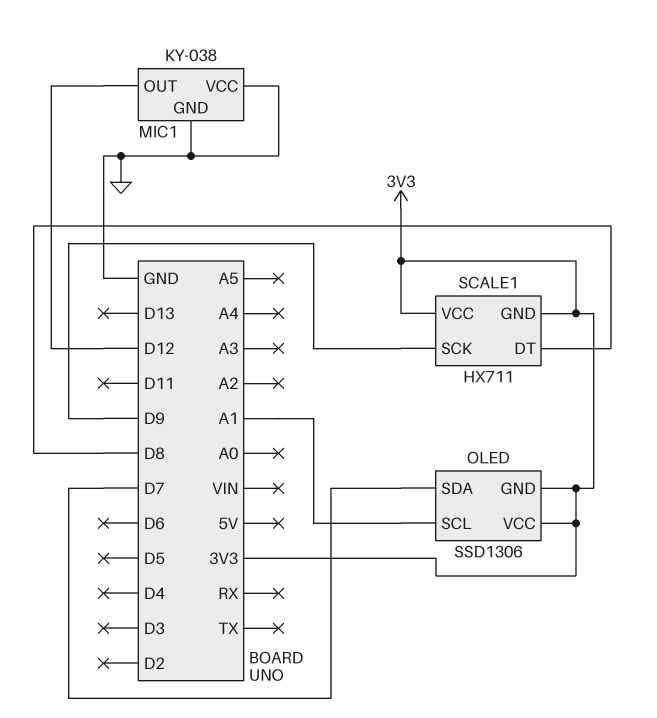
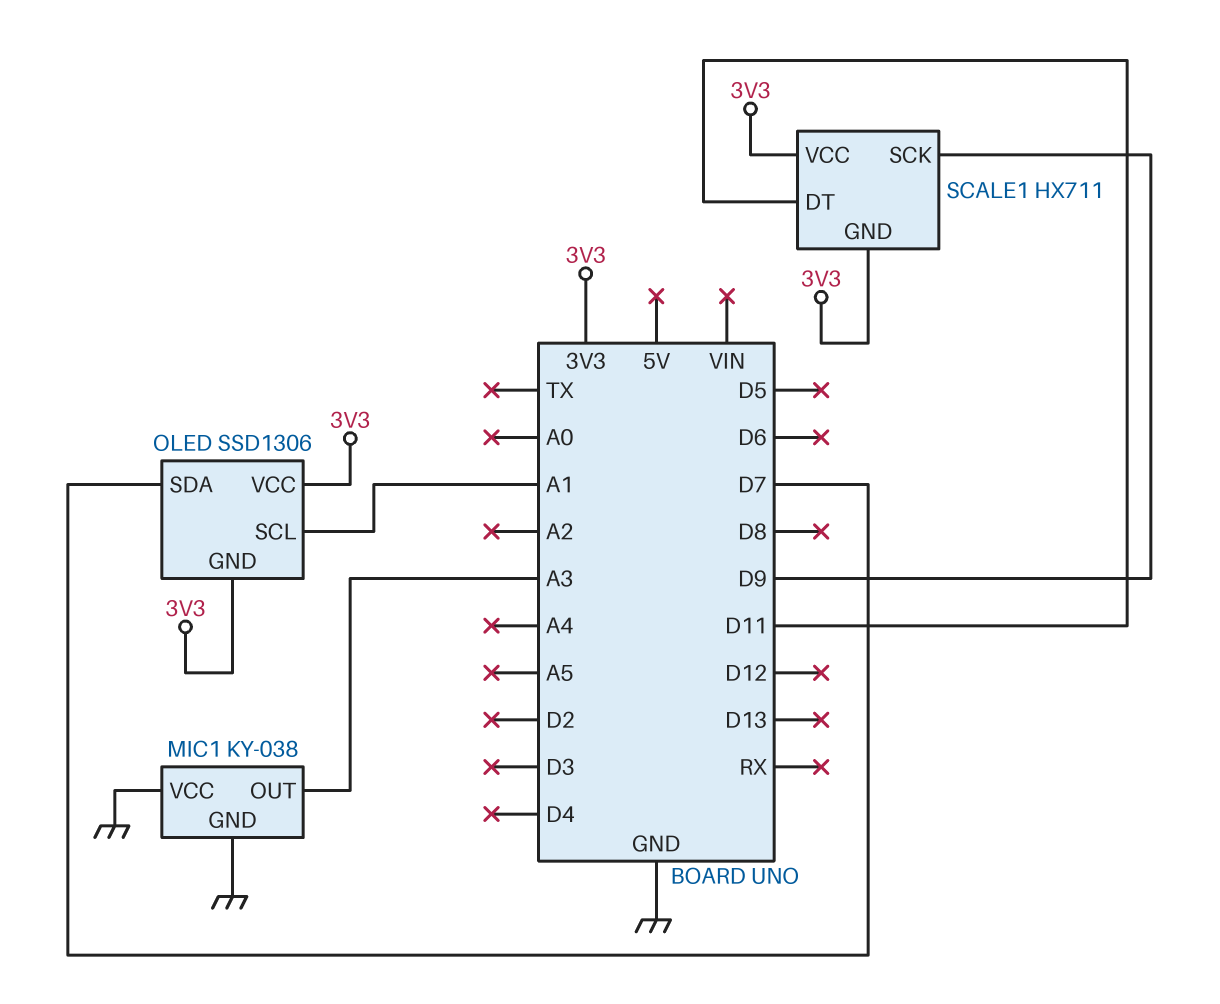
MIC1 pin OUT: D12 -> A3
SCALE1 pin DT: D8 -> D11

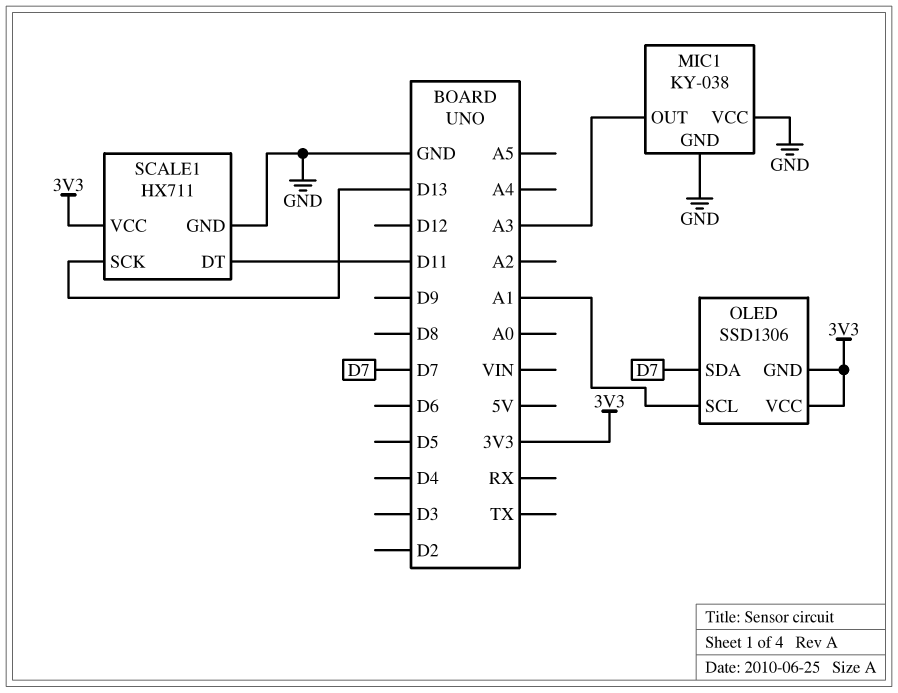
SCALE1 pin GND: 3V3 -> GND
SCALE1 pin SCK: D9 -> D13

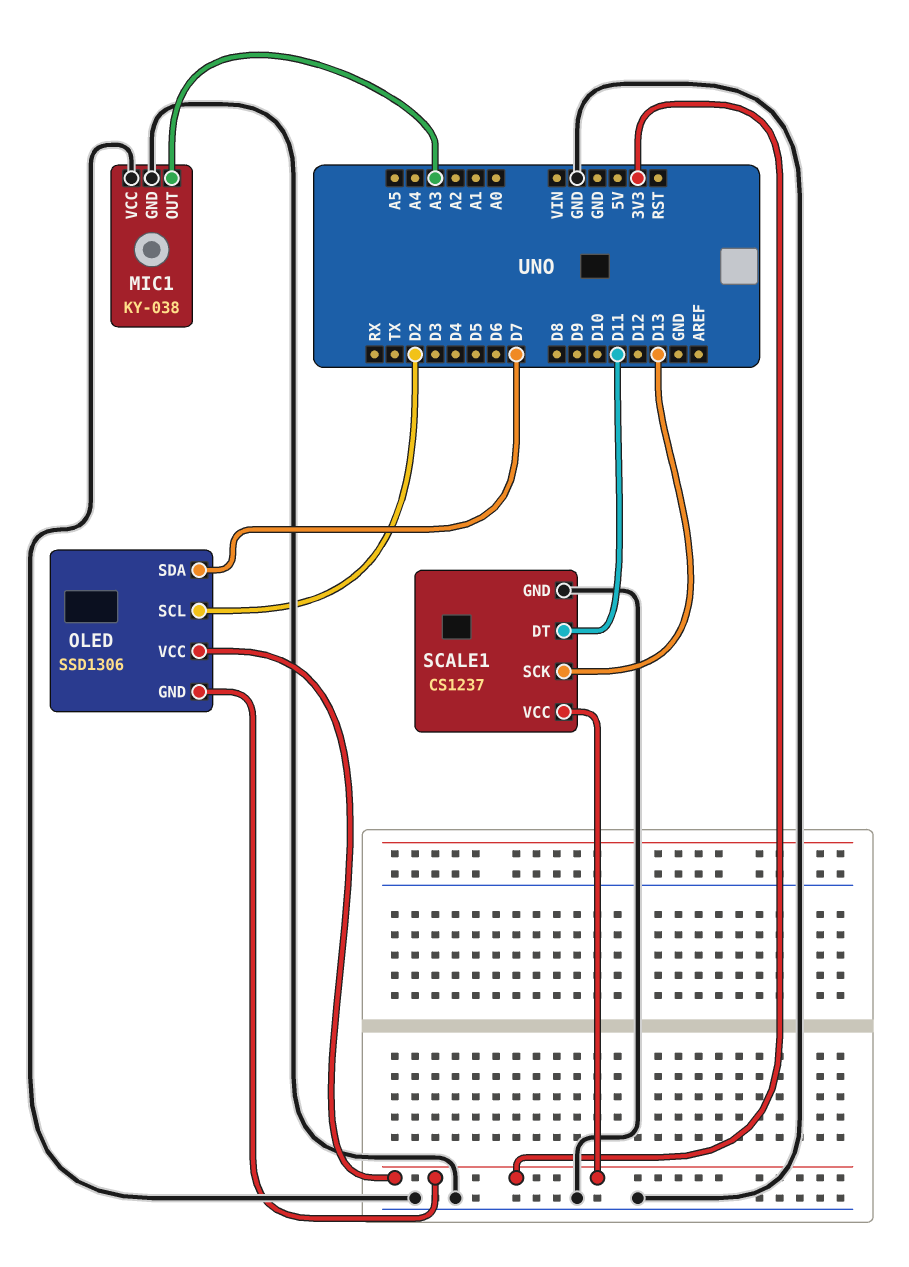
OLED pin SCL: A1 -> D2
SCALE1: HX711 -> CS1237

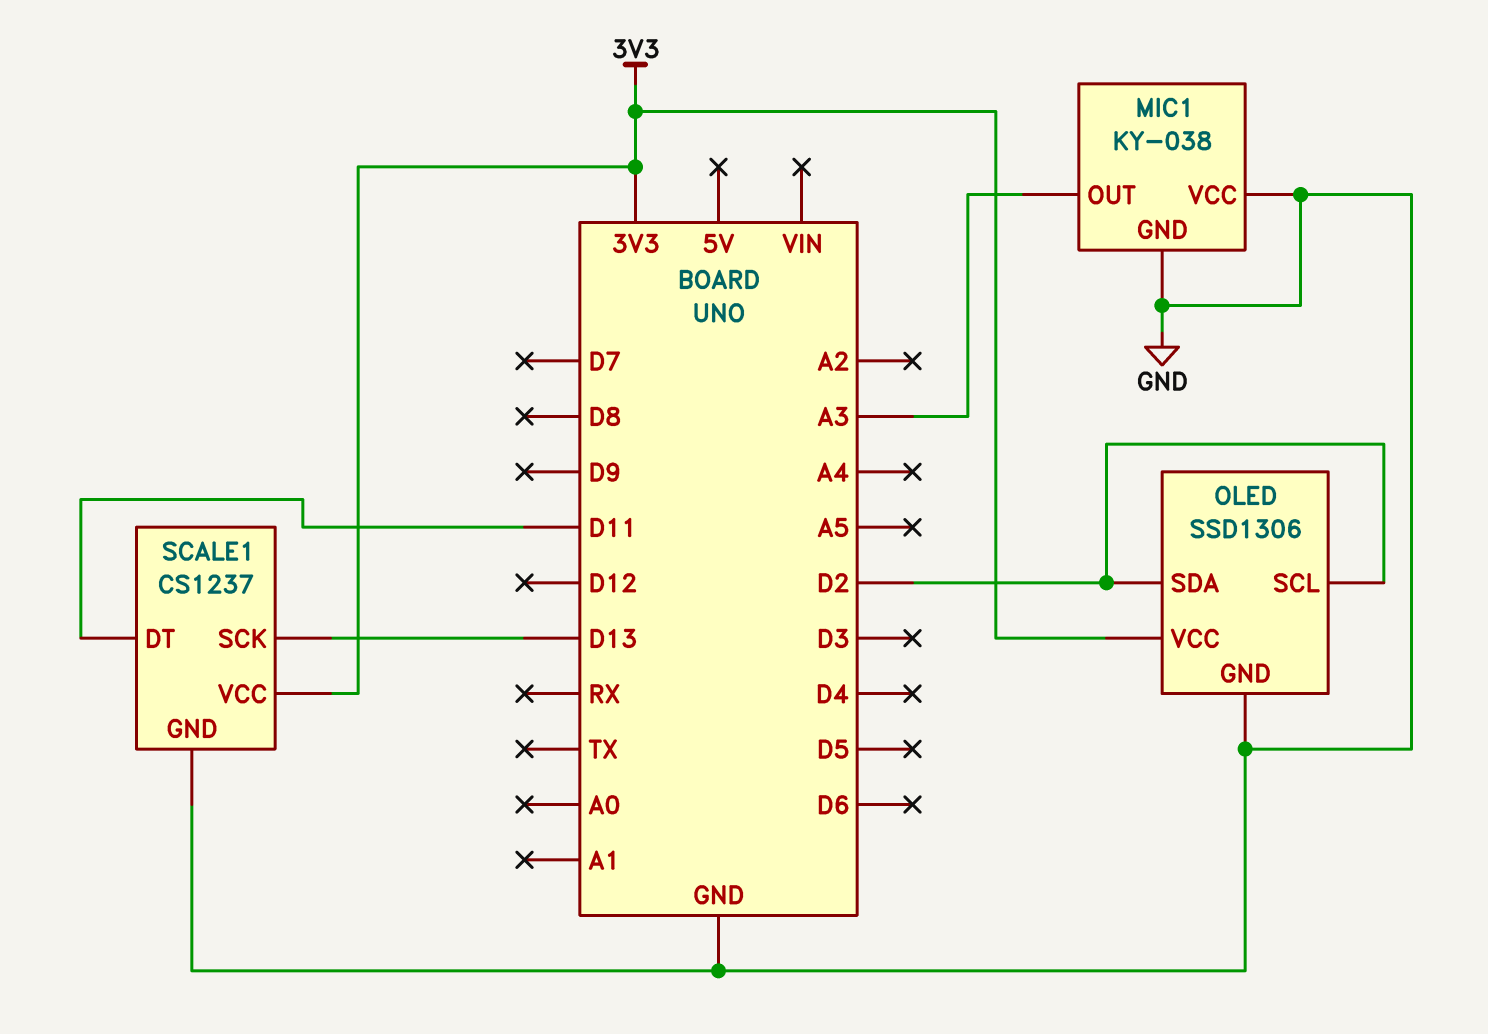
OLED pin GND: 3V3 -> GND
OLED pin SDA: D7 -> D2

